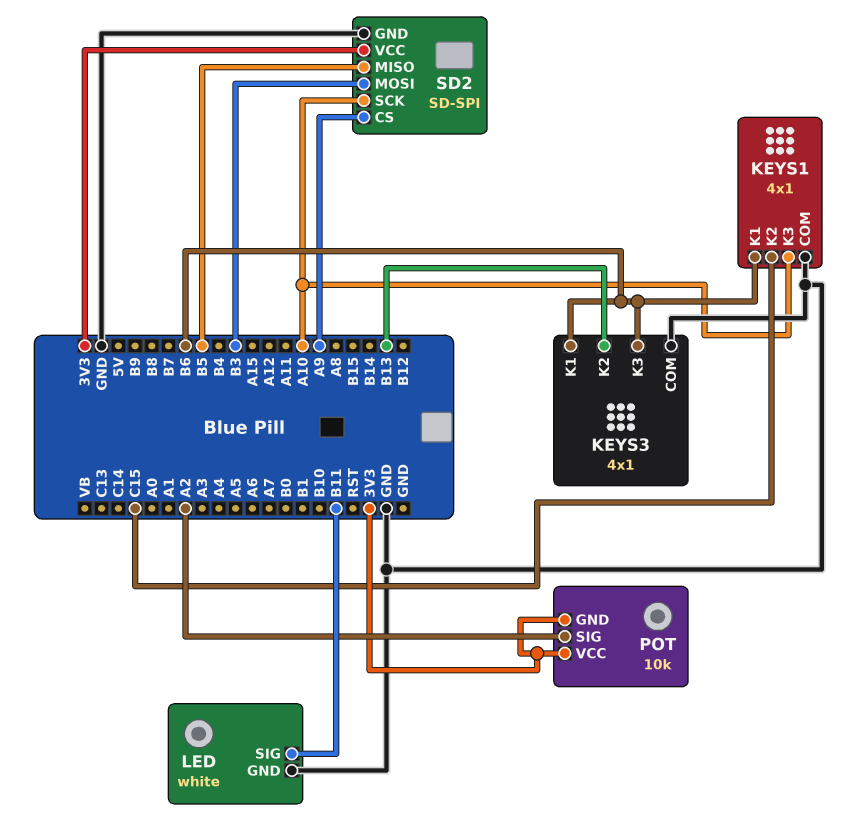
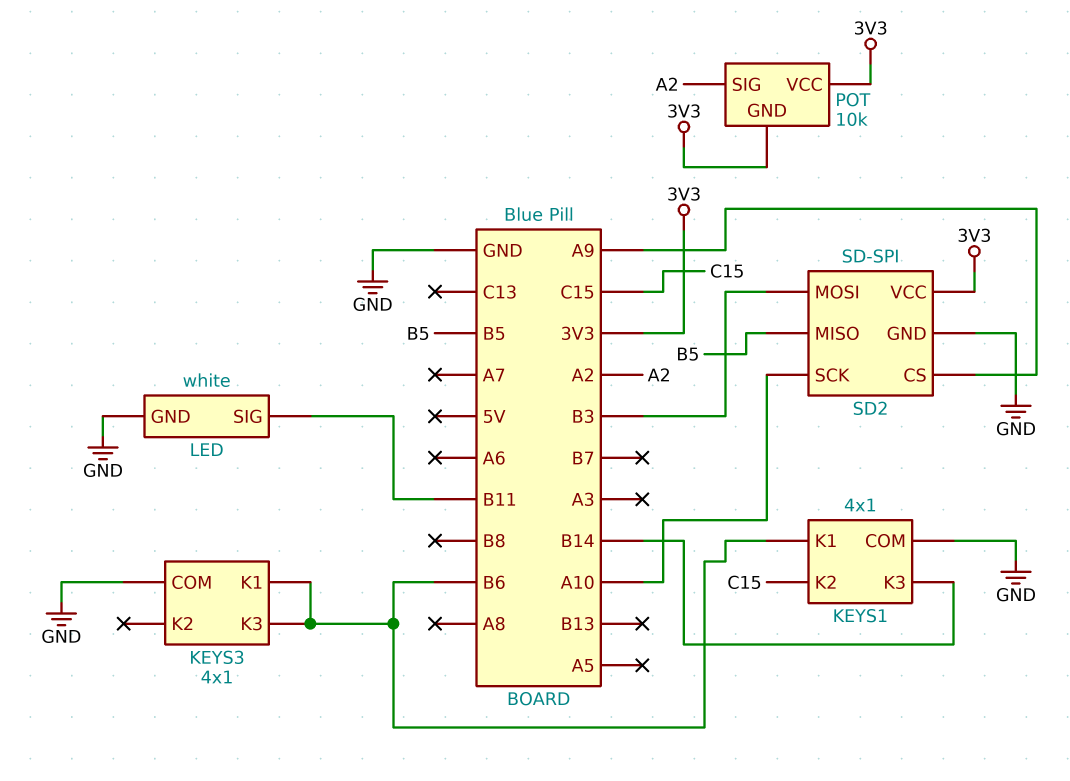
KEYS1 pin K3: A10 -> B14
KEYS3 pin K2: B13 -> none

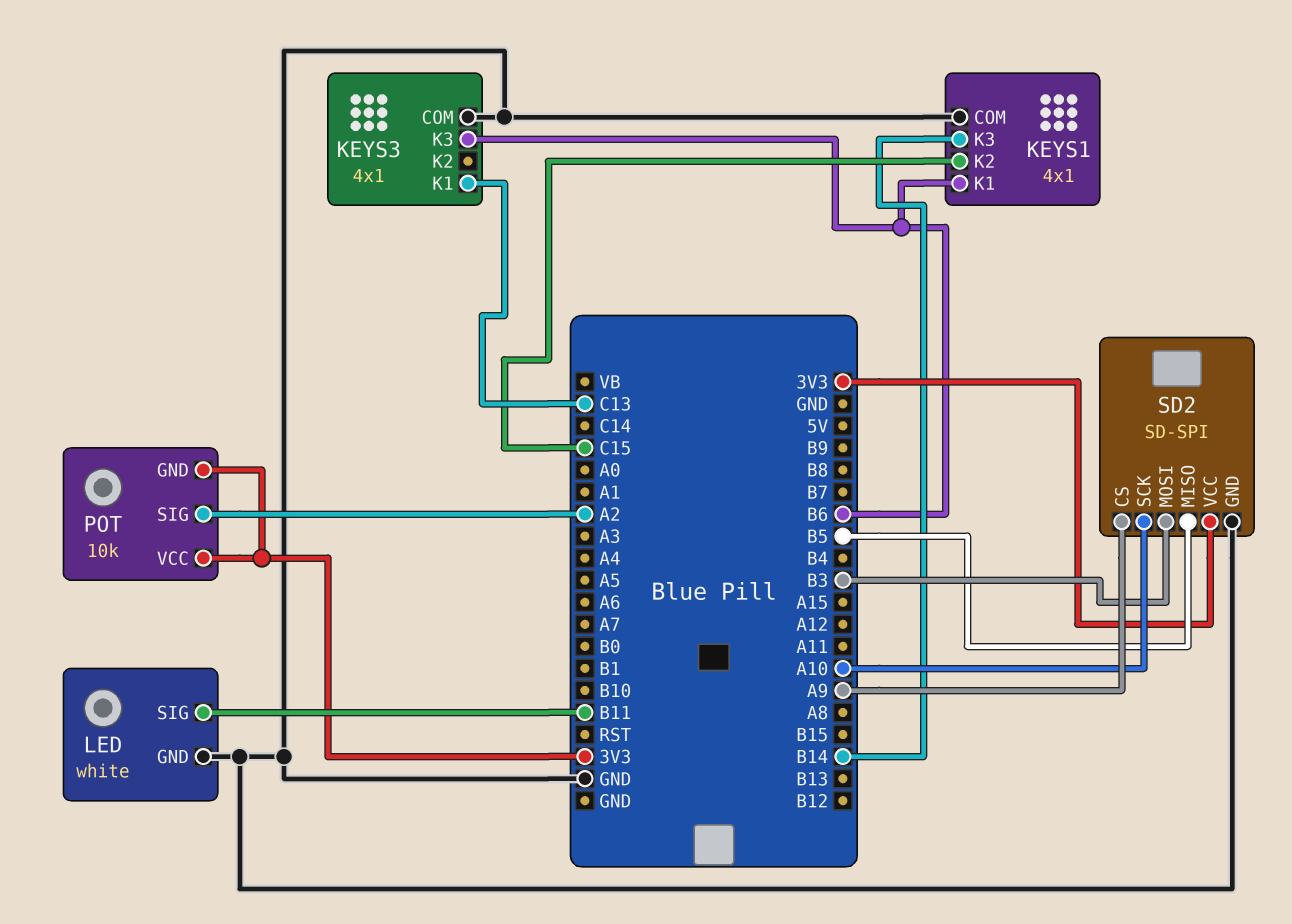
KEYS3 pin K1: B6 -> C13

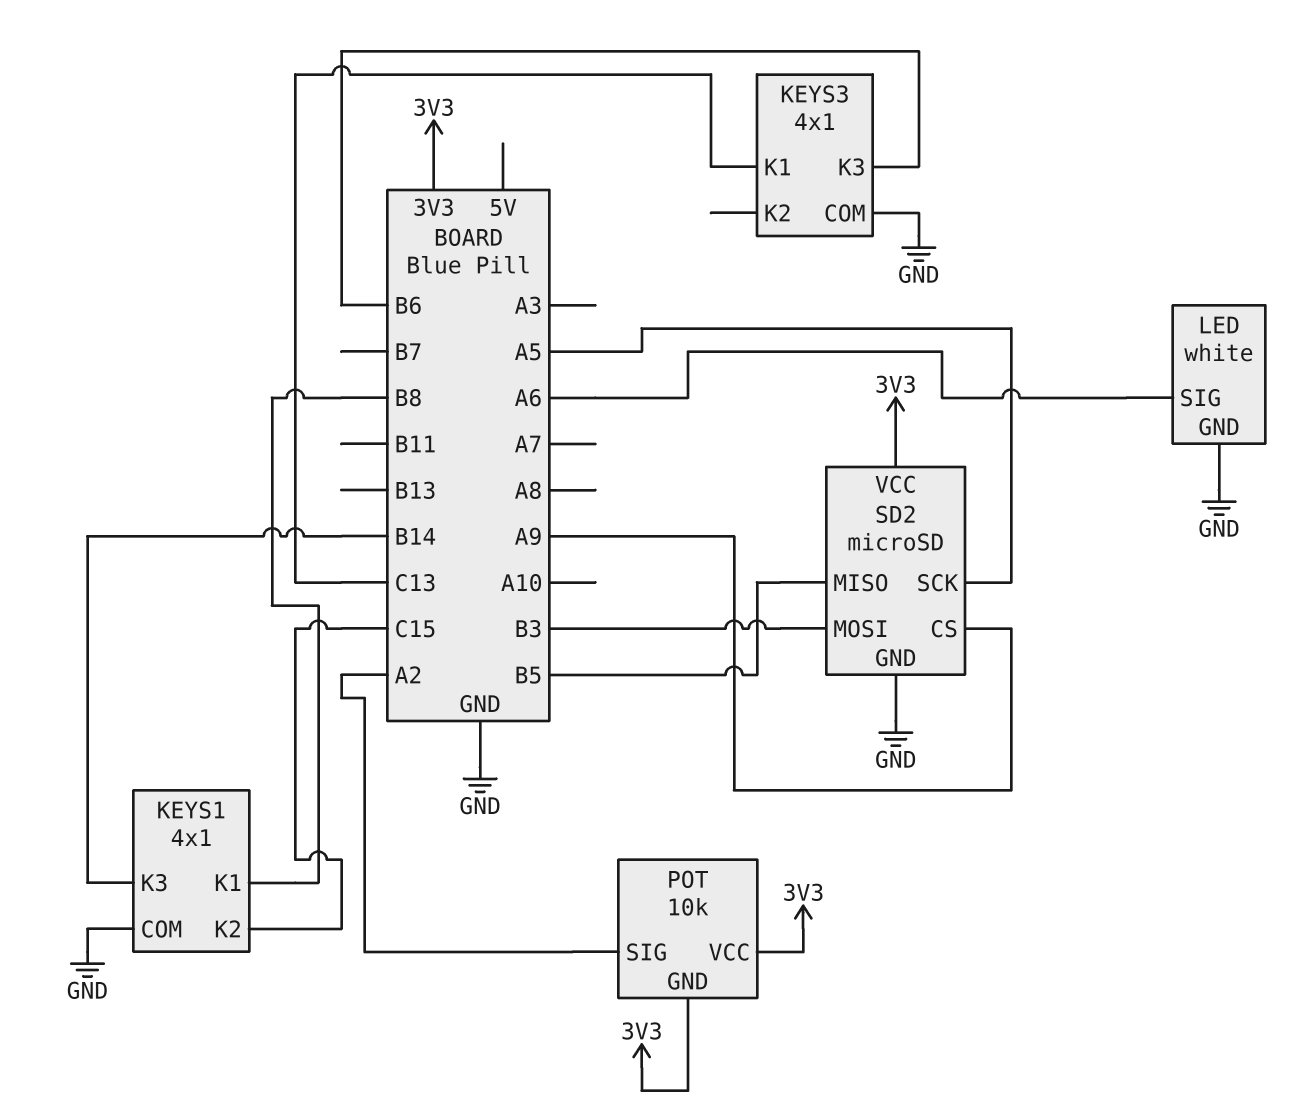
KEYS1 pin K1: B6 -> B8
LED pin SIG: B11 -> A6
SD2: SD-SPI -> microSD
SD2 pin SCK: A10 -> A5

